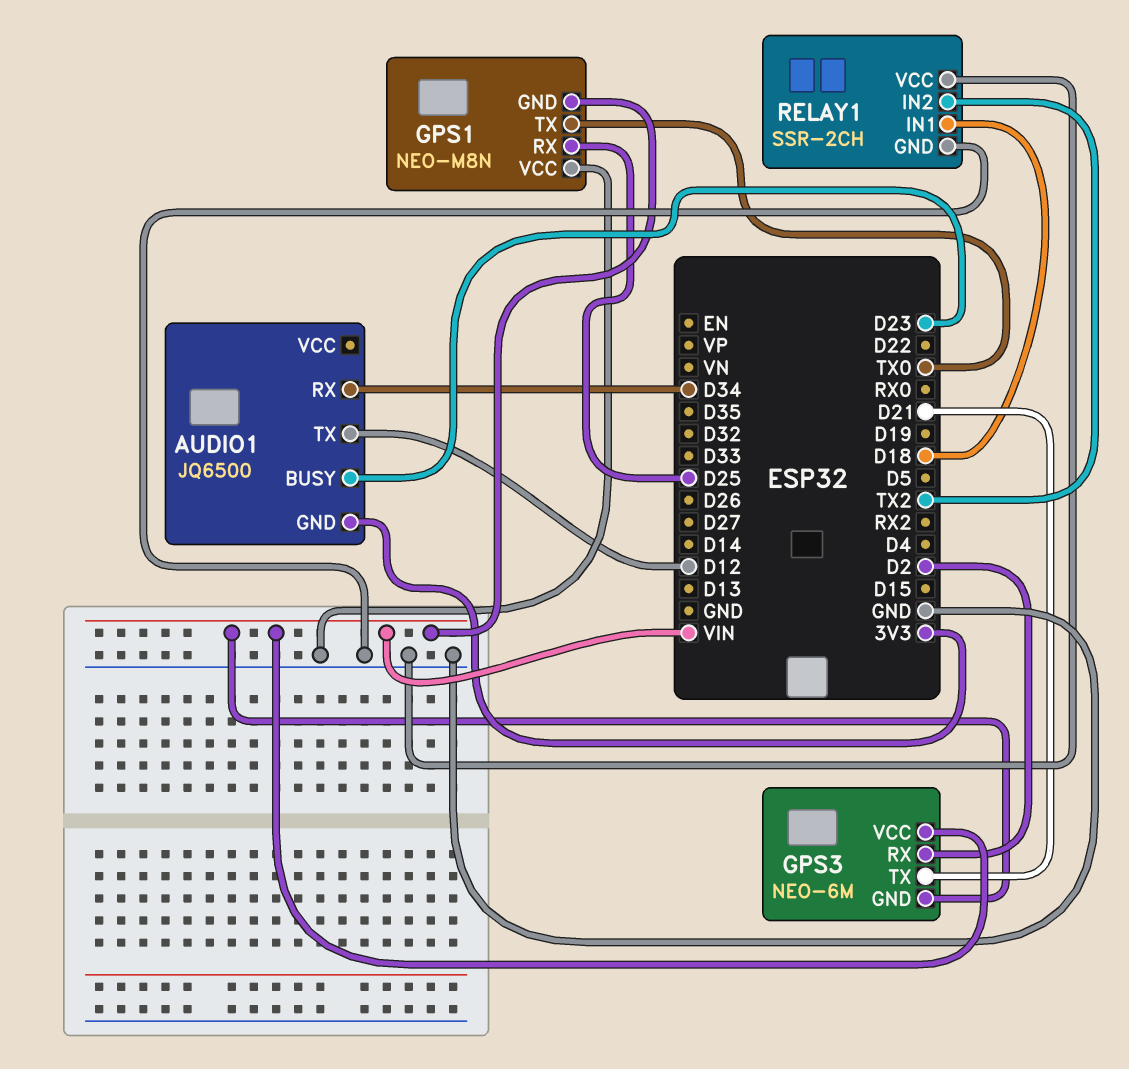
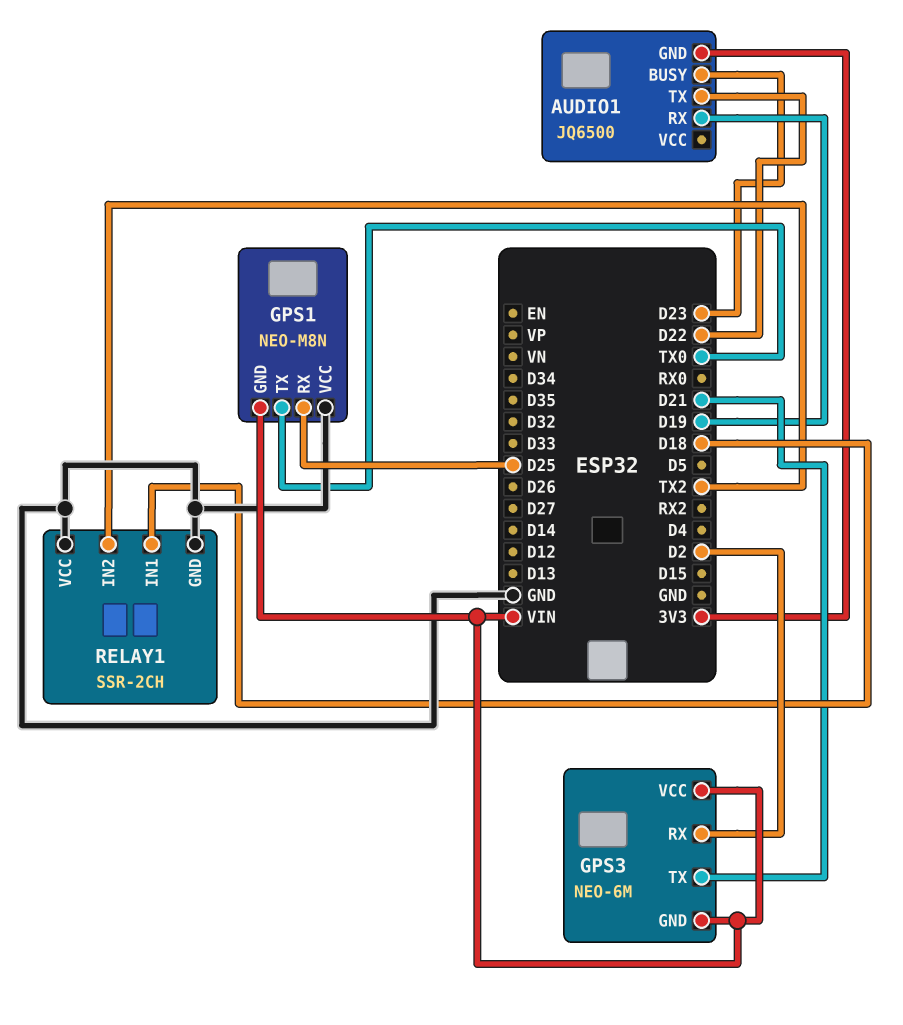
AUDIO1 pin RX: D34 -> D19
AUDIO1 pin TX: D12 -> D22

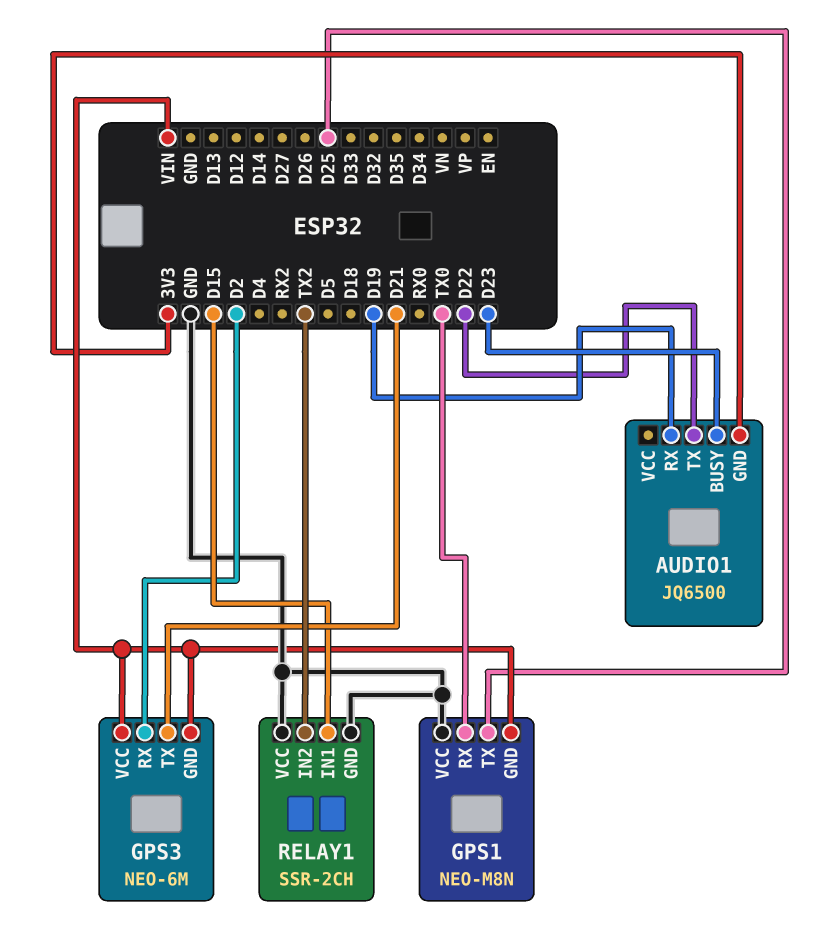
GPS1 pin RX: D25 -> TX0
GPS1 pin TX: TX0 -> D25
RELAY1 pin IN1: D18 -> D15

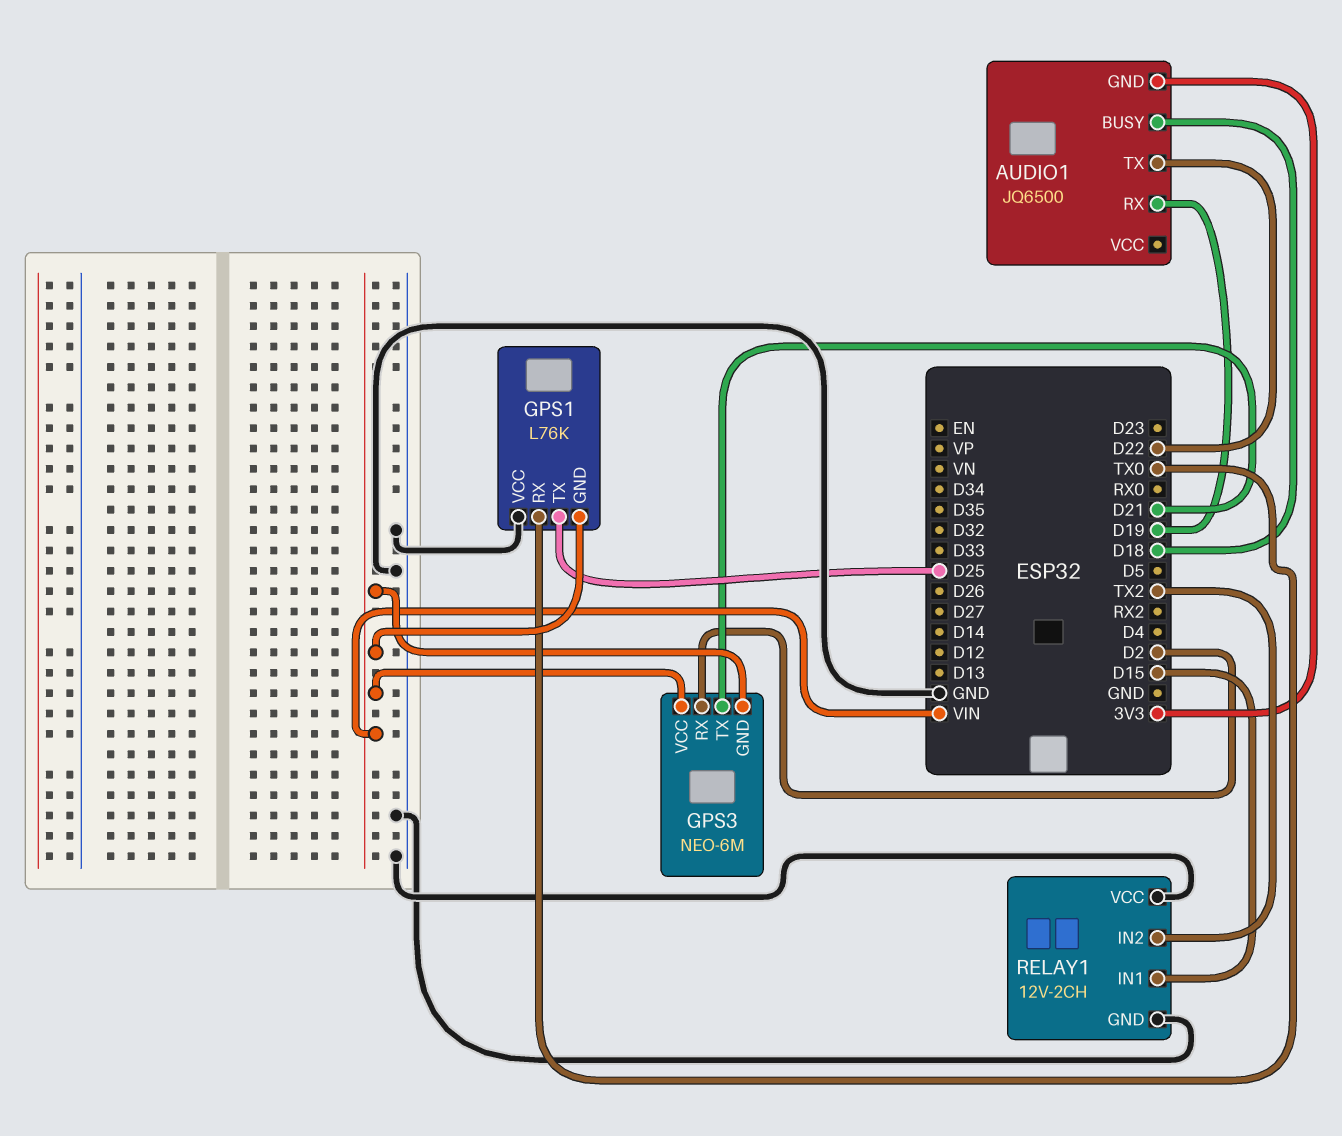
AUDIO1 pin BUSY: D23 -> D18
GPS1: NEO-M8N -> L76K
RELAY1: SSR-2CH -> 12V-2CH

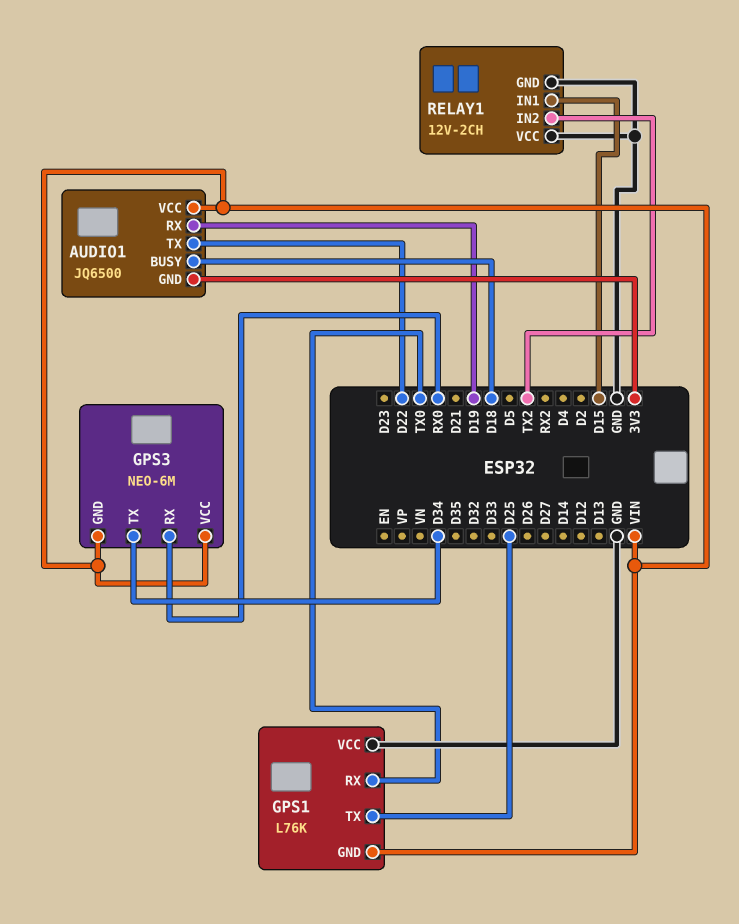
AUDIO1 pin VCC: none -> VIN
GPS3 pin RX: D2 -> RX0
GPS3 pin TX: D21 -> D34

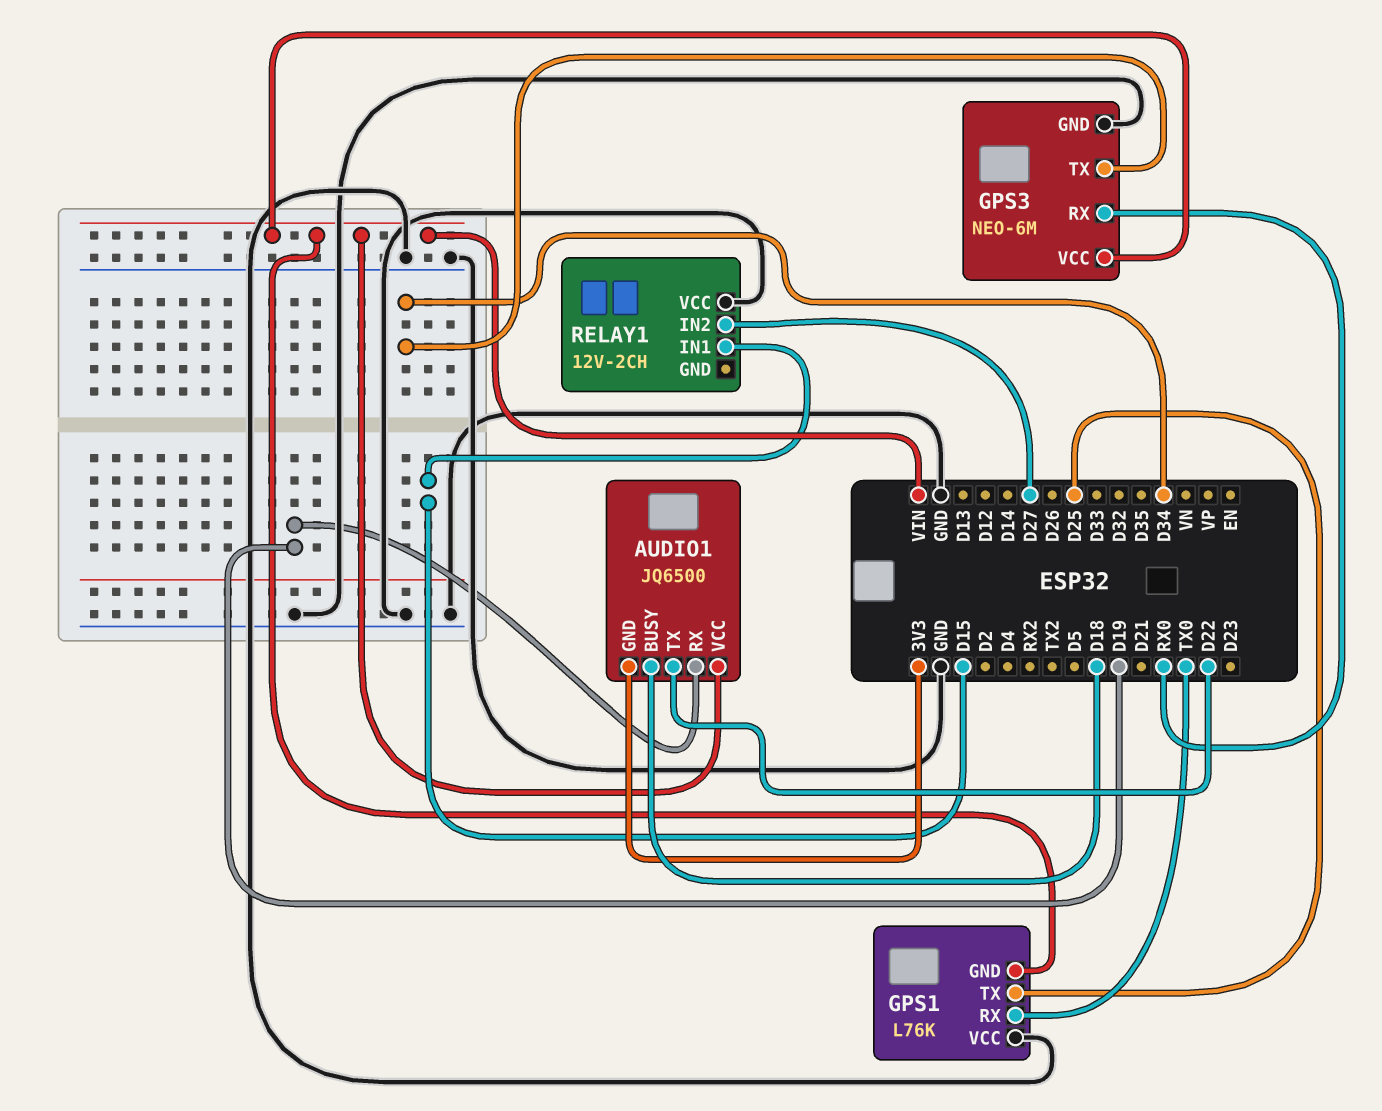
GPS3 pin GND: VIN -> GND
RELAY1 pin GND: GND -> none
RELAY1 pin IN2: TX2 -> D27

